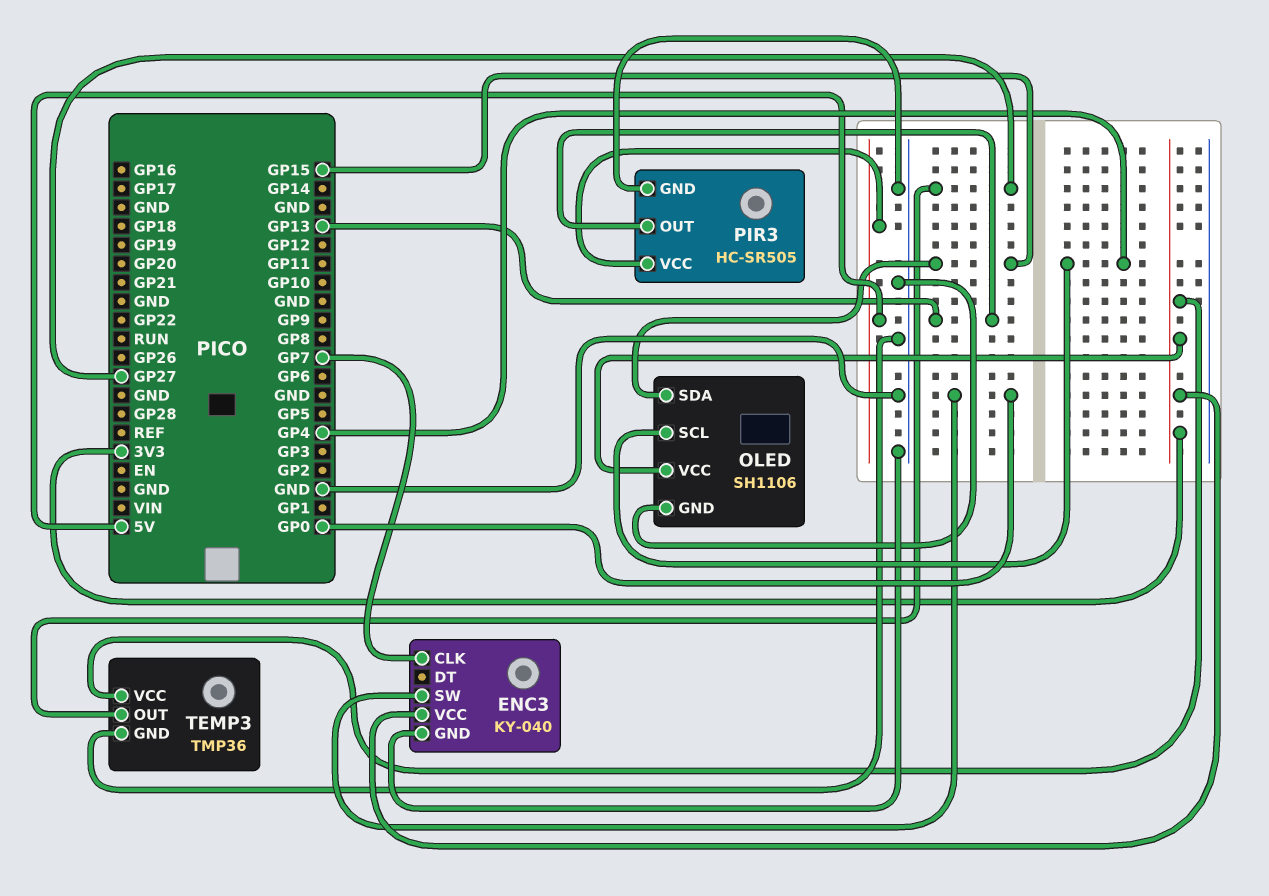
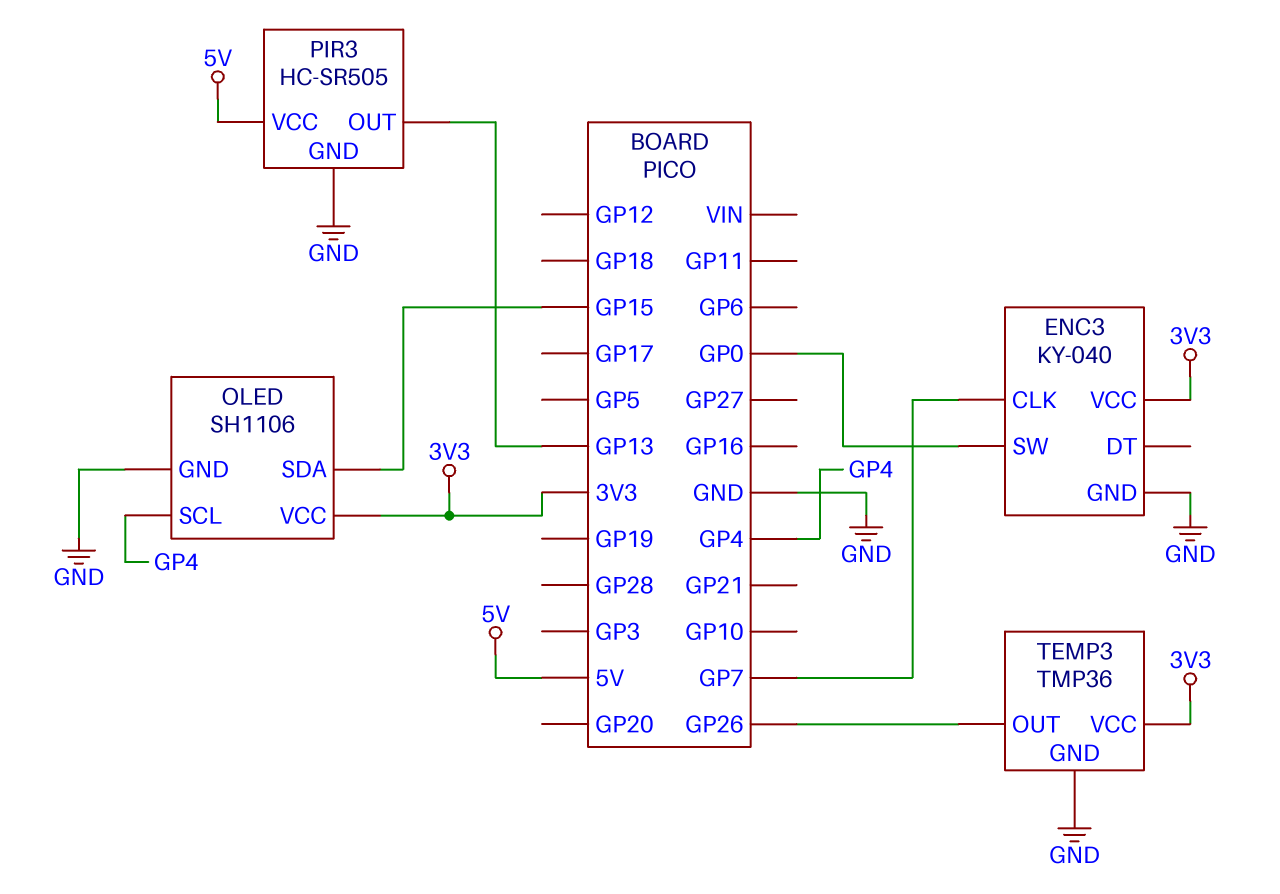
TEMP3 pin OUT: GP27 -> GP26

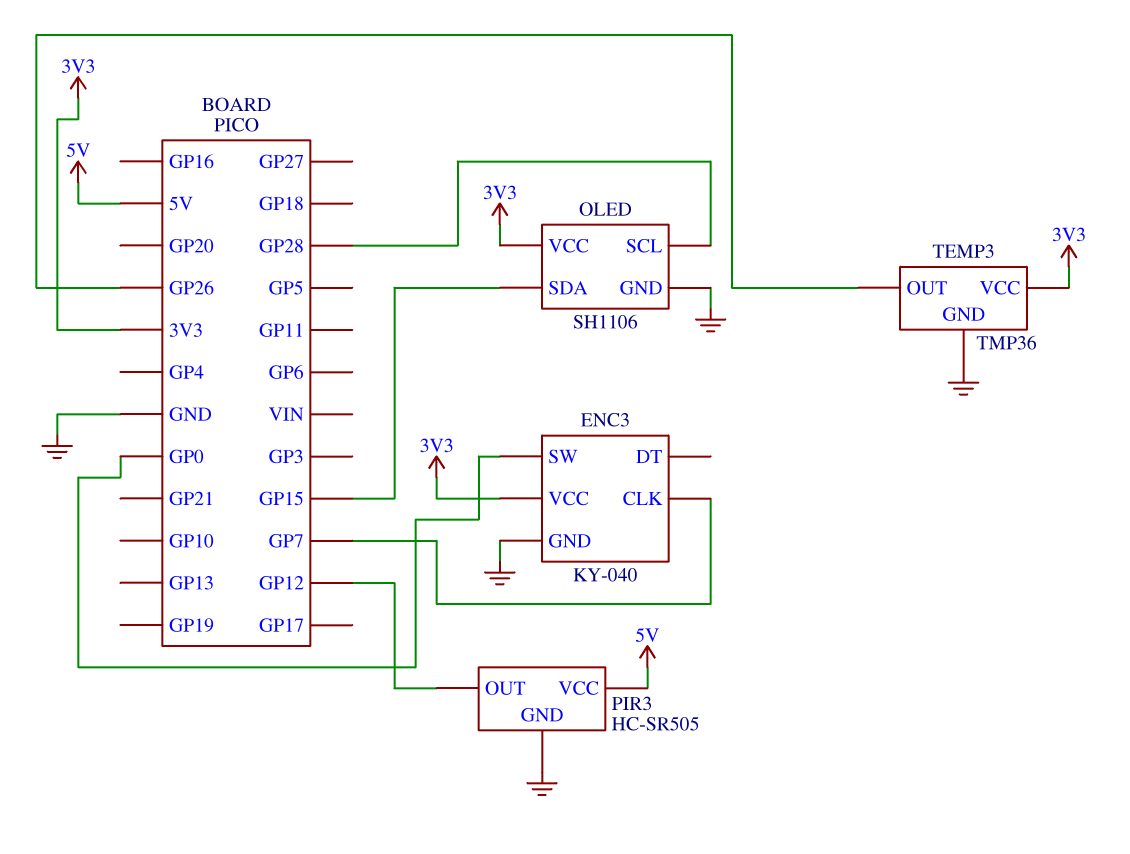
OLED pin SCL: GP4 -> GP28
PIR3 pin OUT: GP13 -> GP12

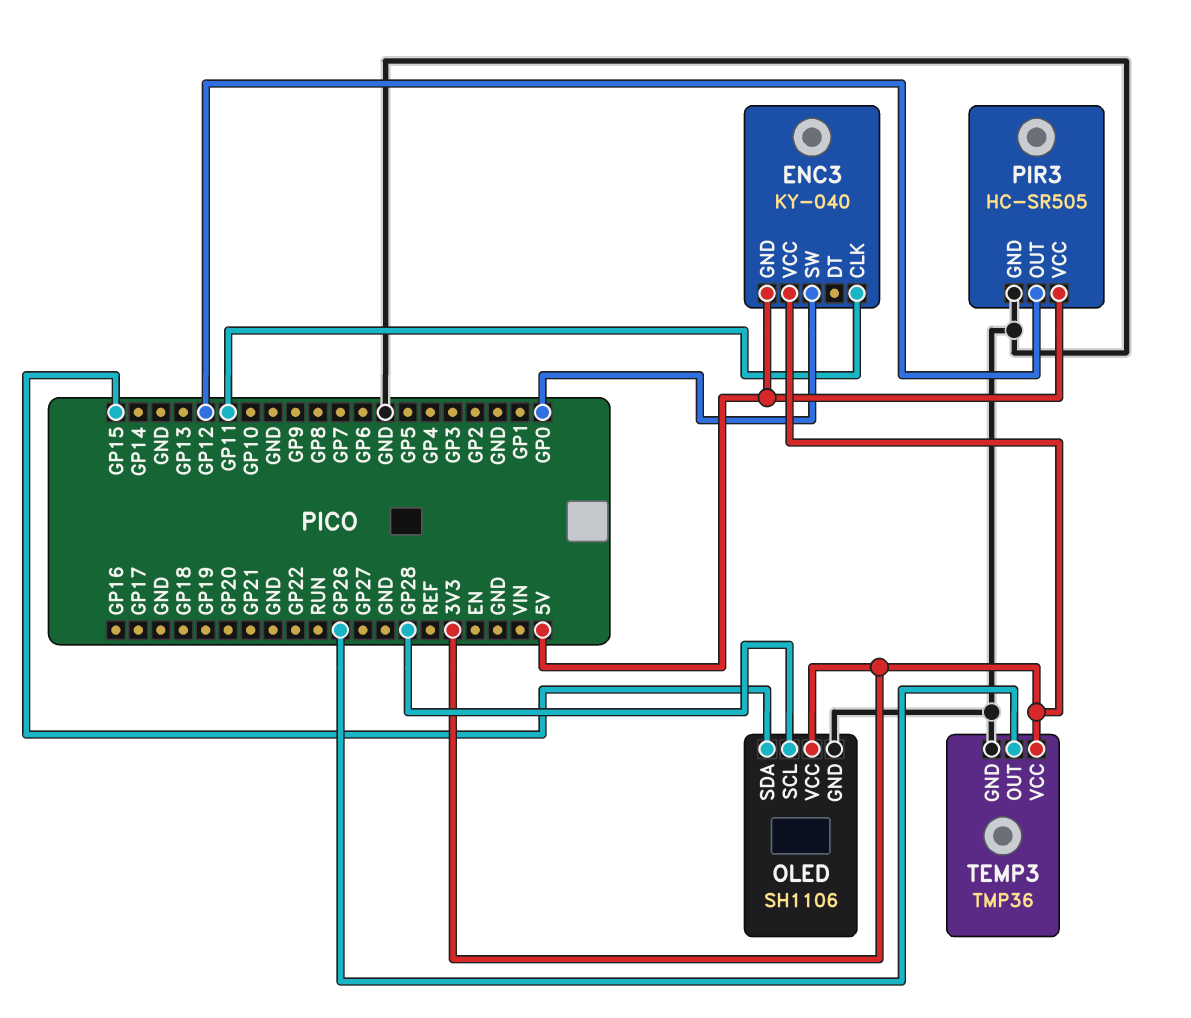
ENC3 pin CLK: GP7 -> GP11
ENC3 pin GND: GND -> 5V

